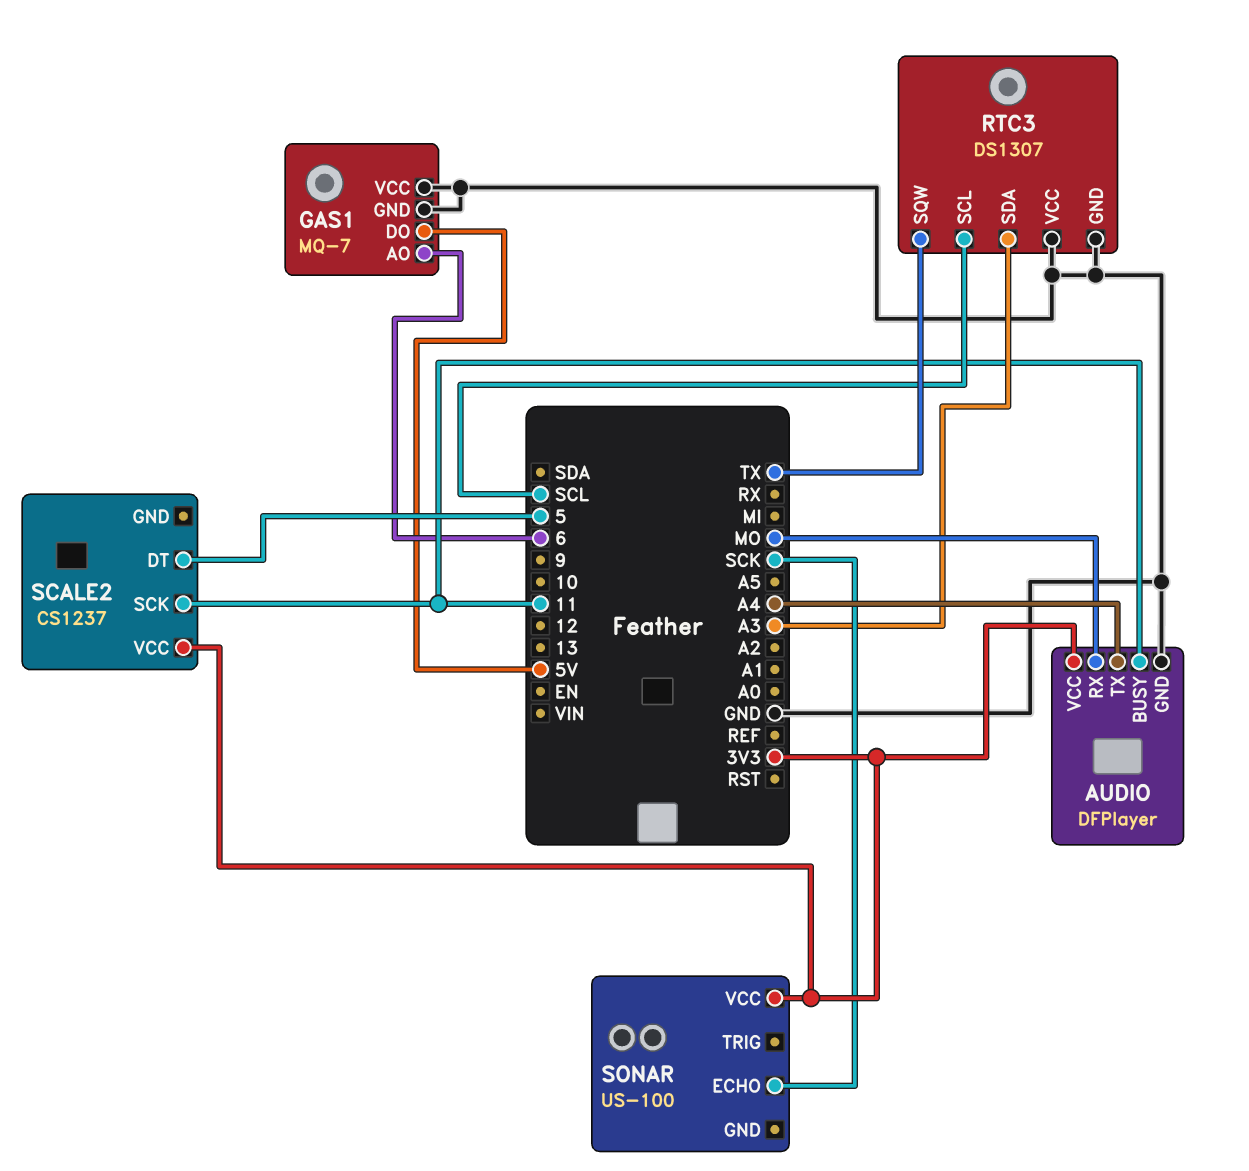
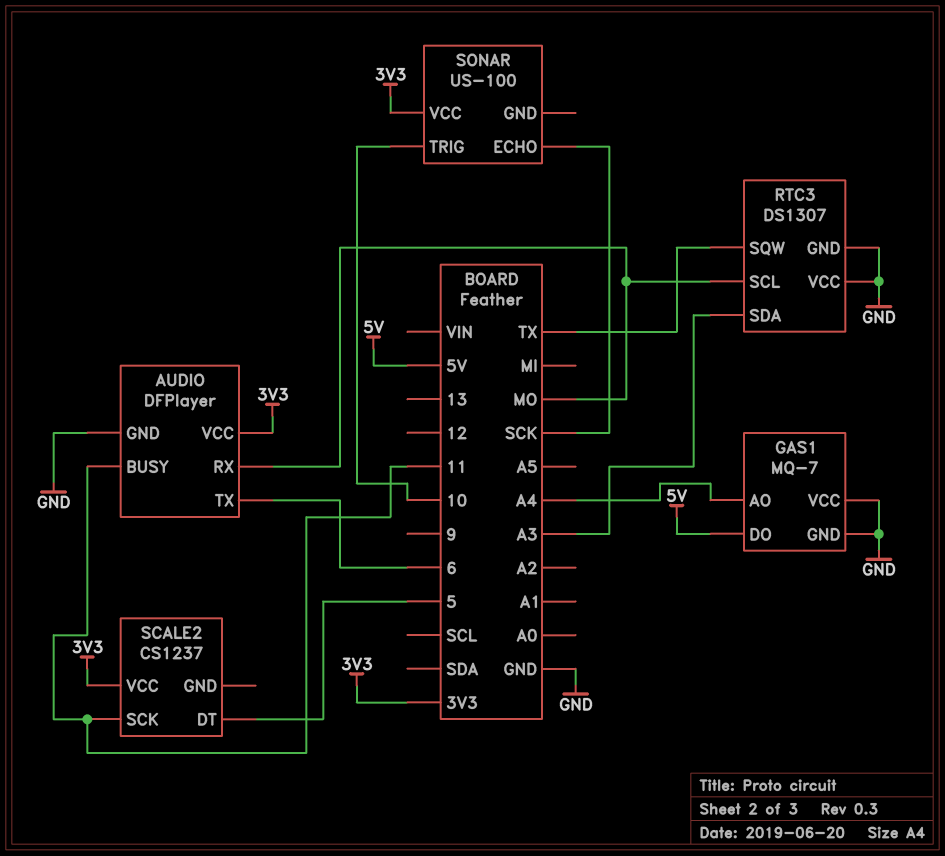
AUDIO pin TX: A4 -> 6
GAS1 pin AO: 6 -> A4
RTC3 pin SCL: SCL -> MO
SONAR pin TRIG: none -> 10

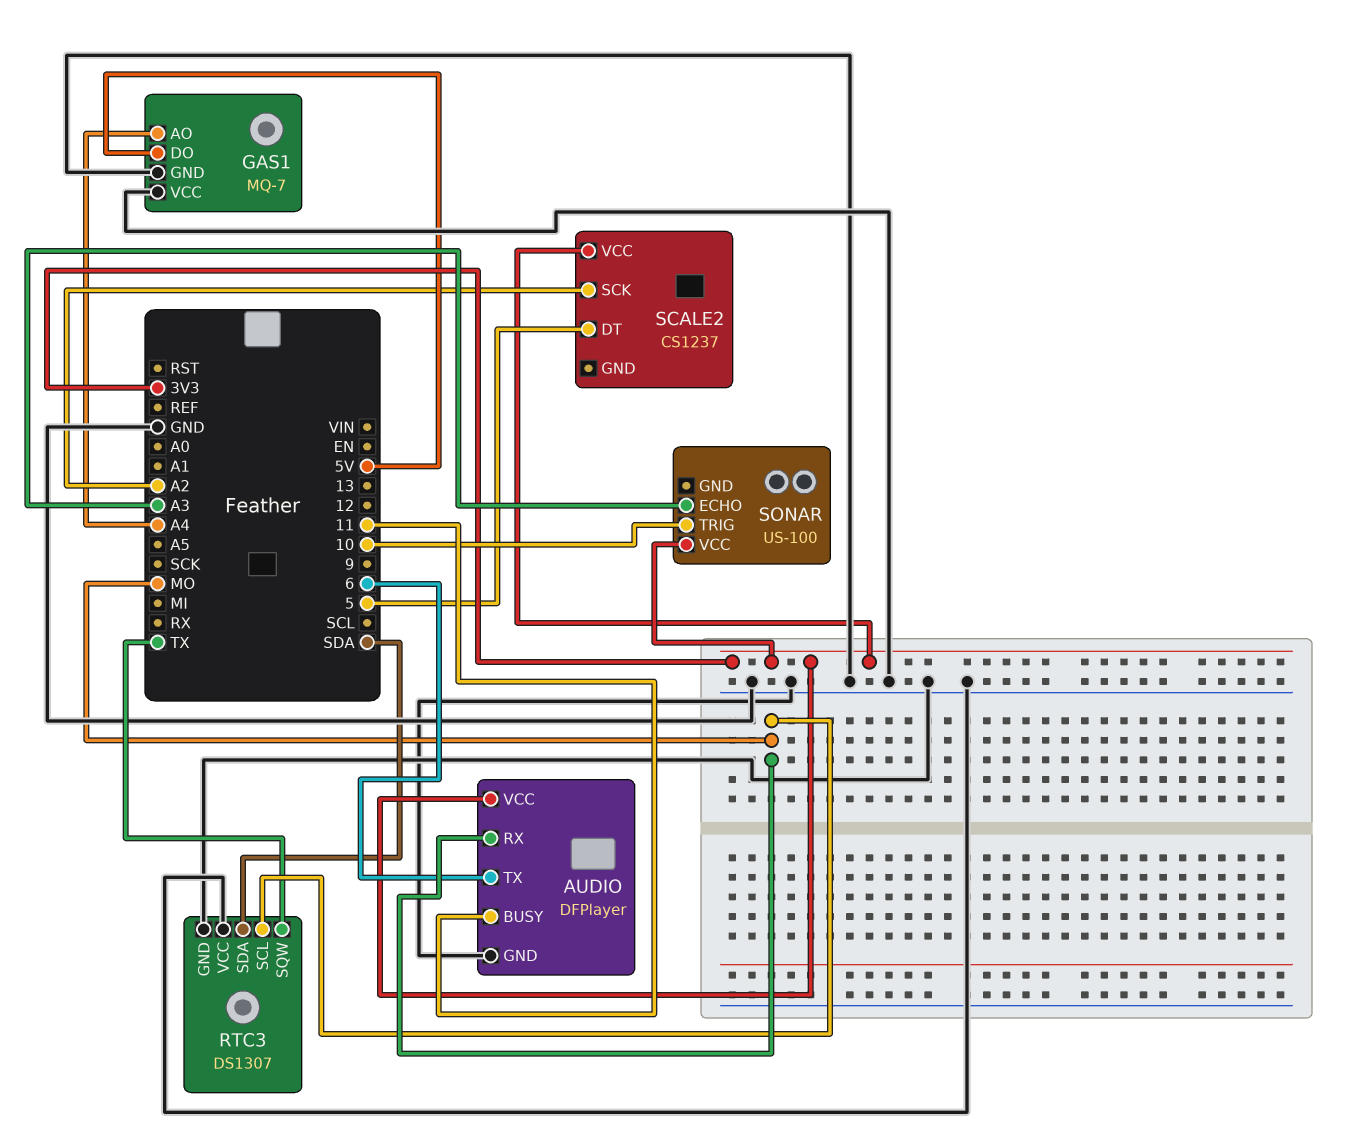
RTC3 pin SDA: A3 -> SDA
SCALE2 pin SCK: 11 -> A2
SONAR pin ECHO: SCK -> A3

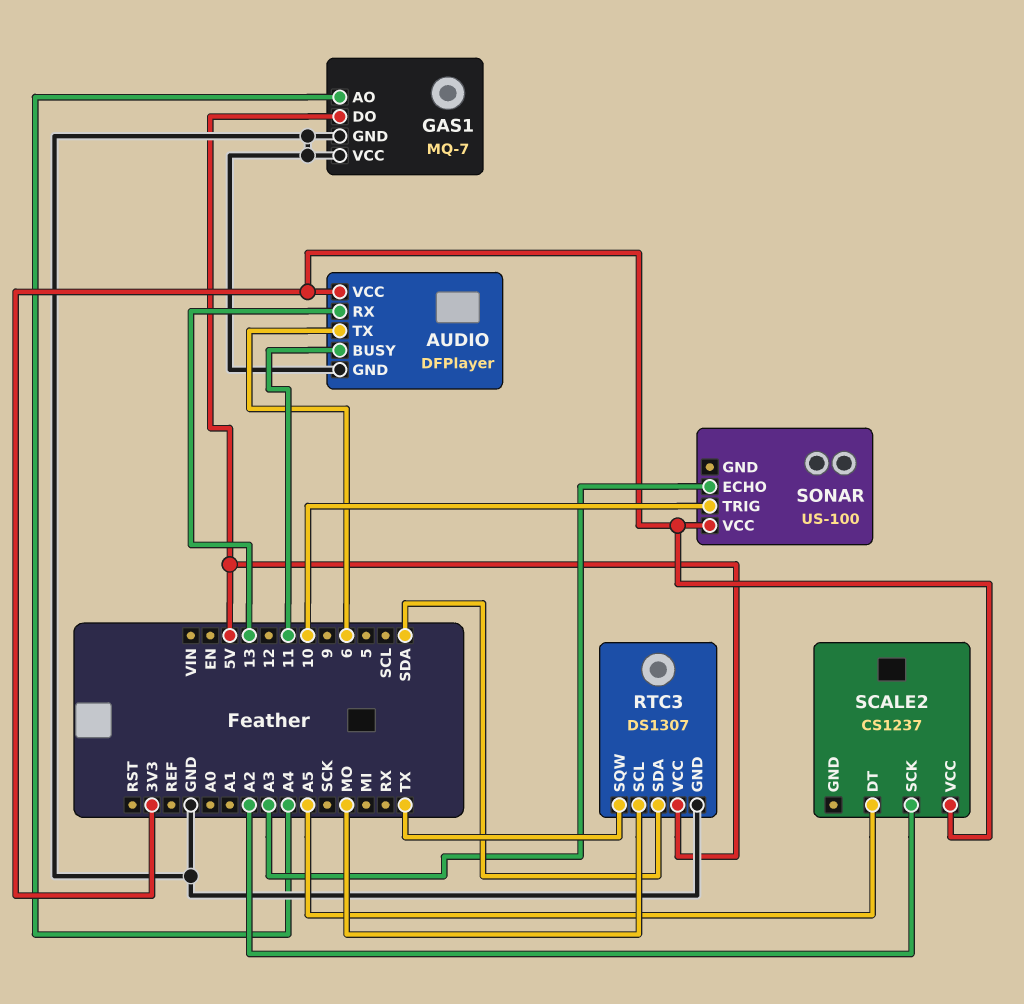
AUDIO pin RX: MO -> 13
RTC3 pin VCC: GND -> 5V
SCALE2 pin DT: 5 -> A5

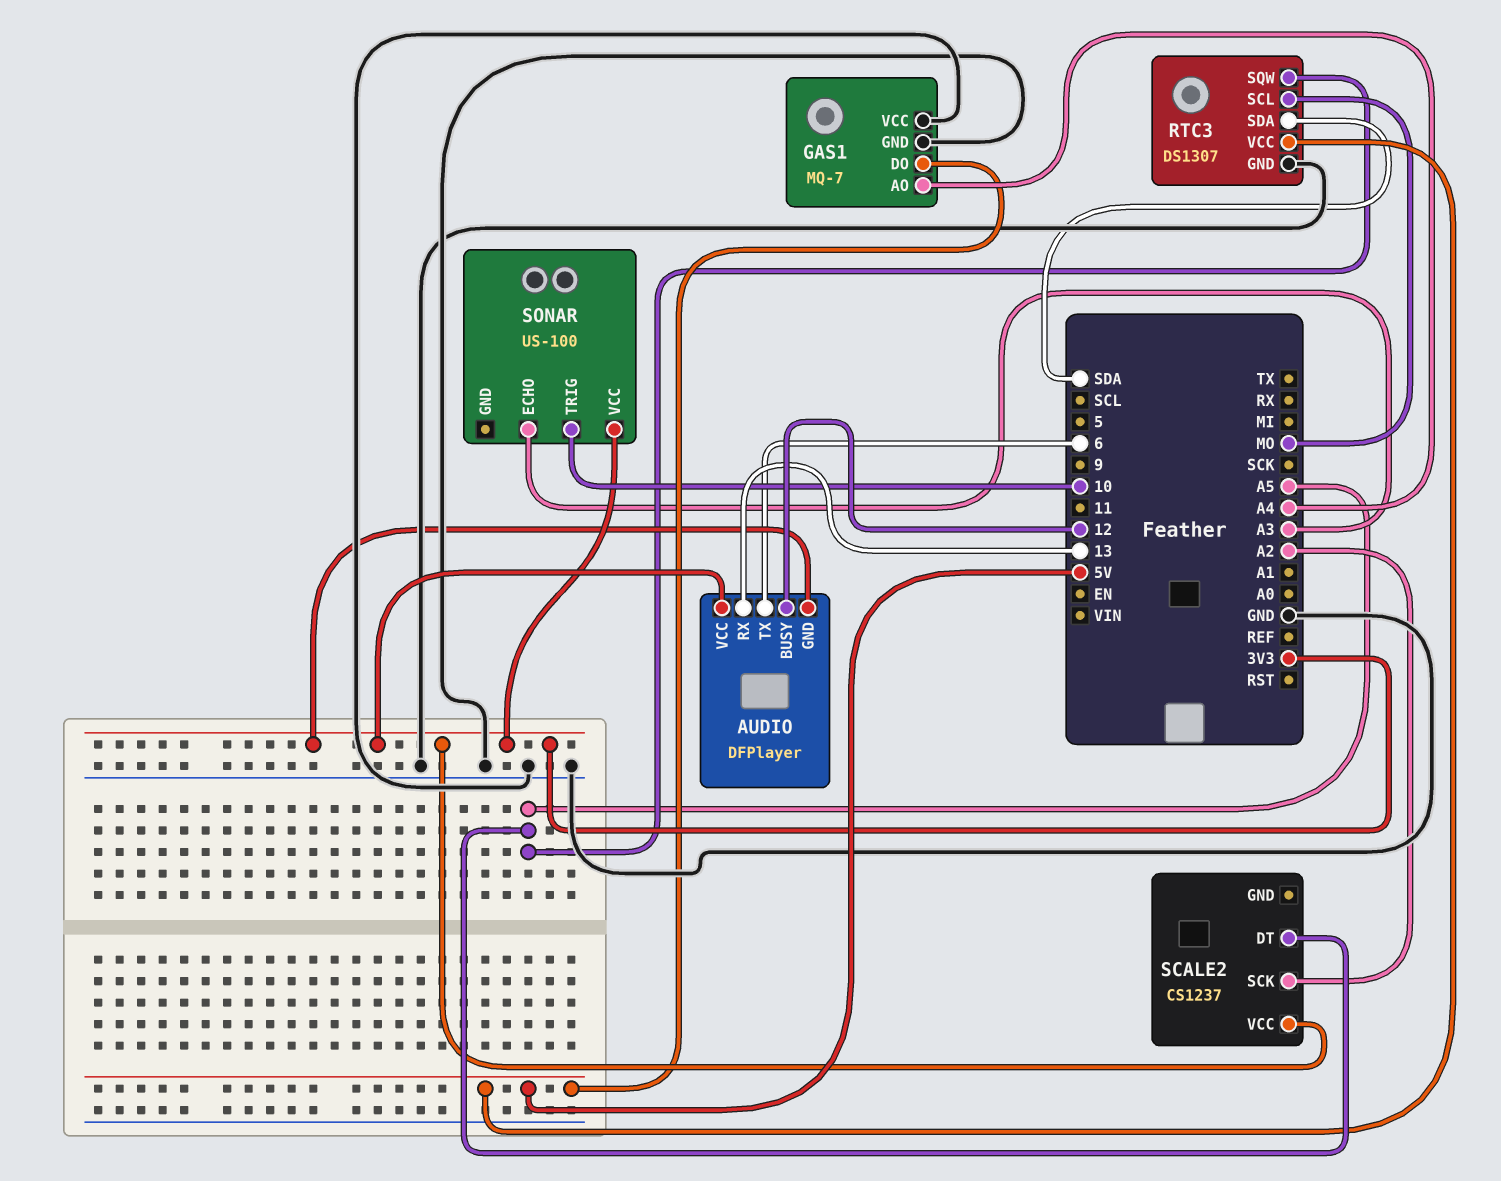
AUDIO pin BUSY: 11 -> 12
AUDIO pin GND: GND -> 3V3
RTC3 pin SQW: TX -> A5

